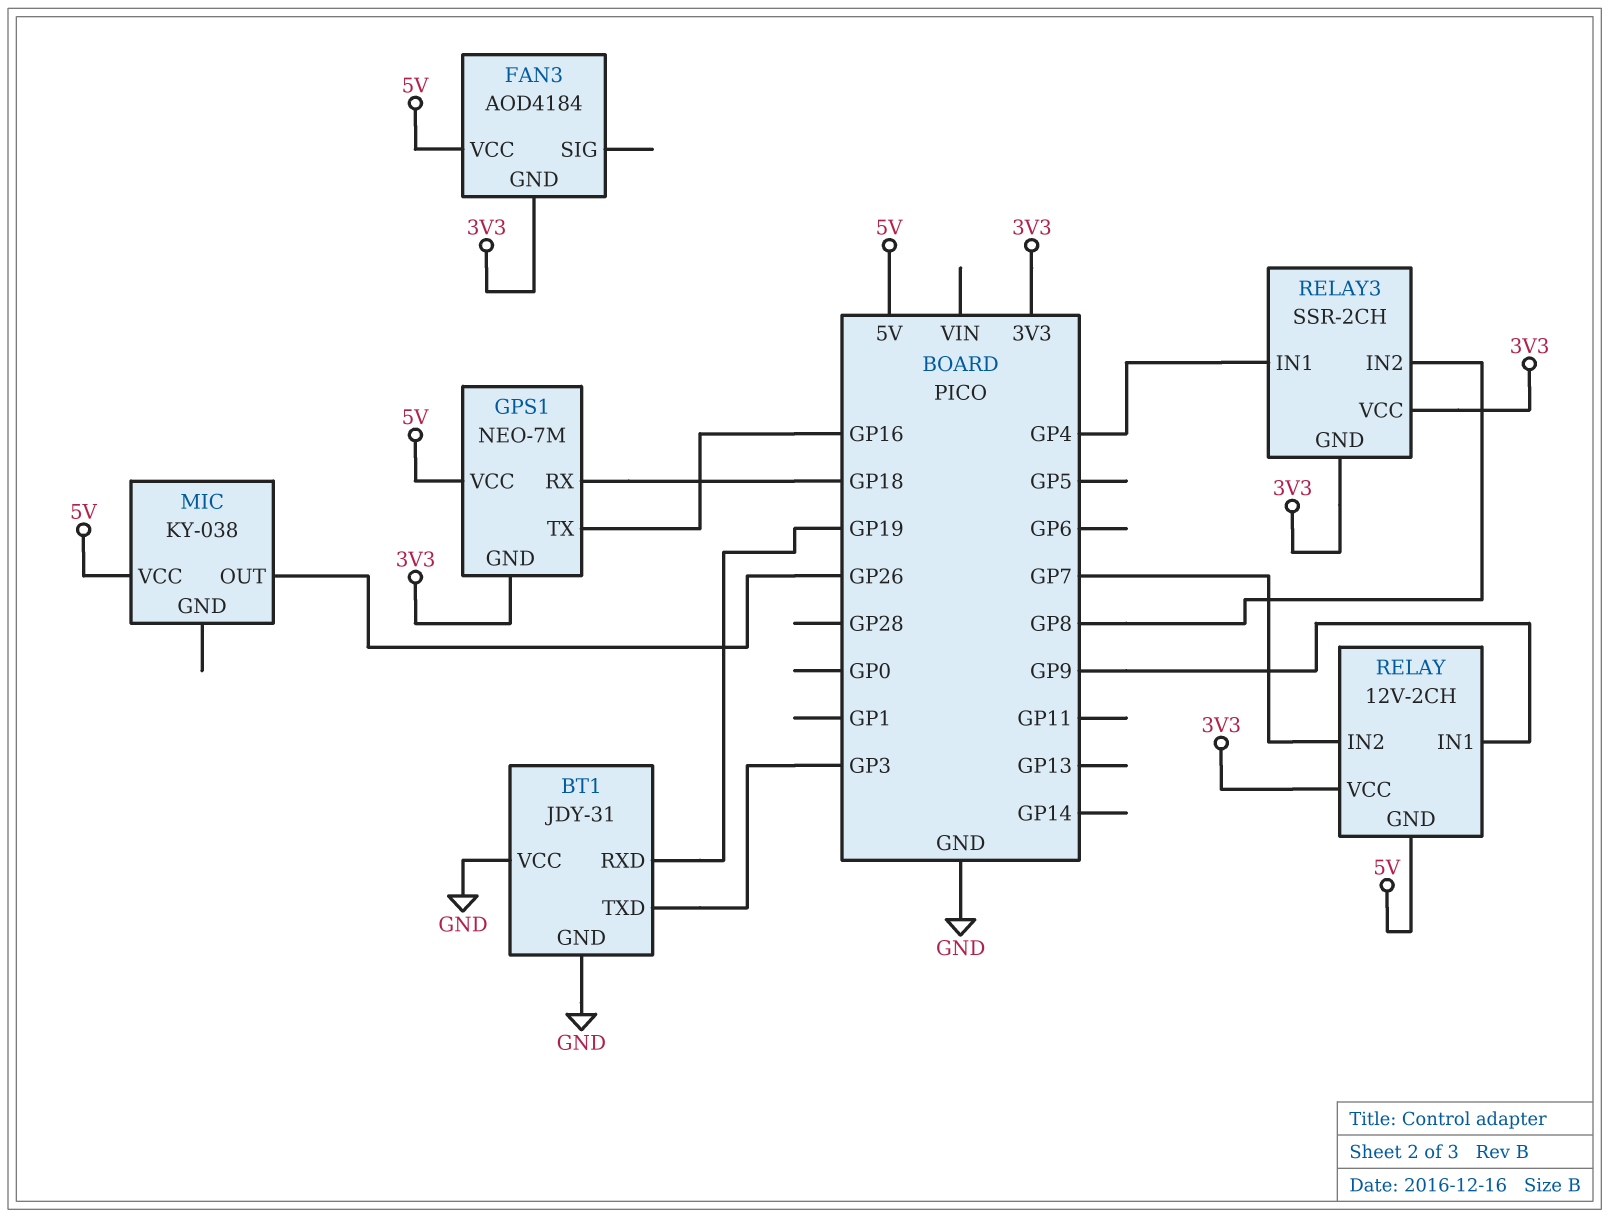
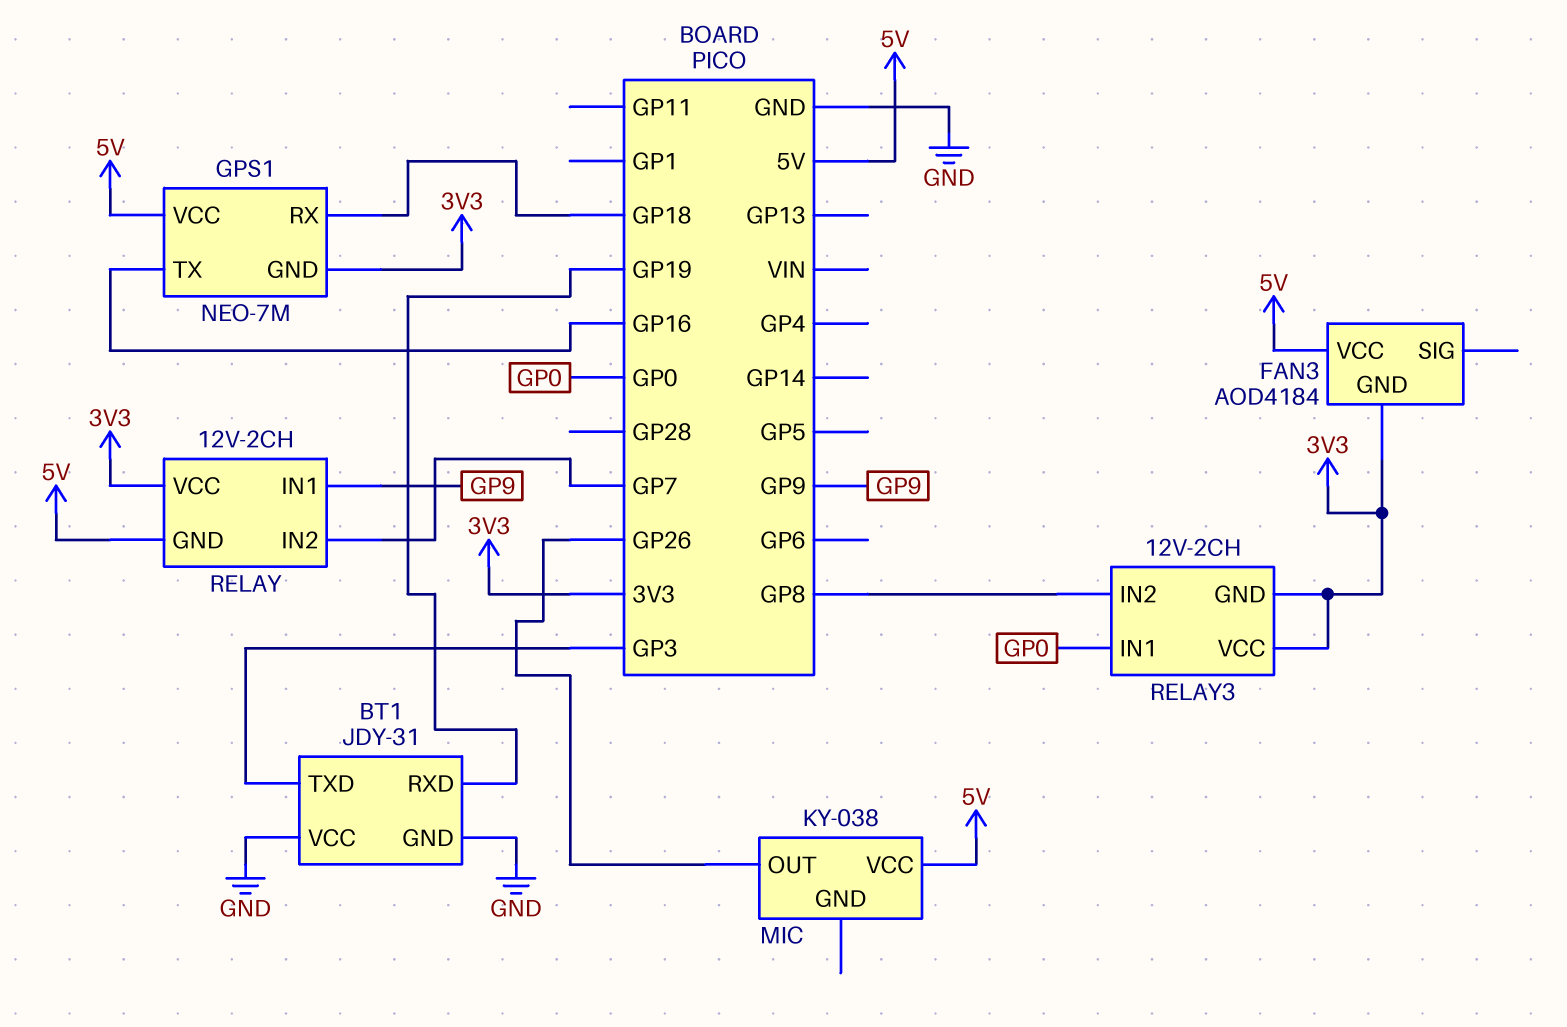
RELAY3: SSR-2CH -> 12V-2CH
RELAY3 pin IN1: GP4 -> GP0

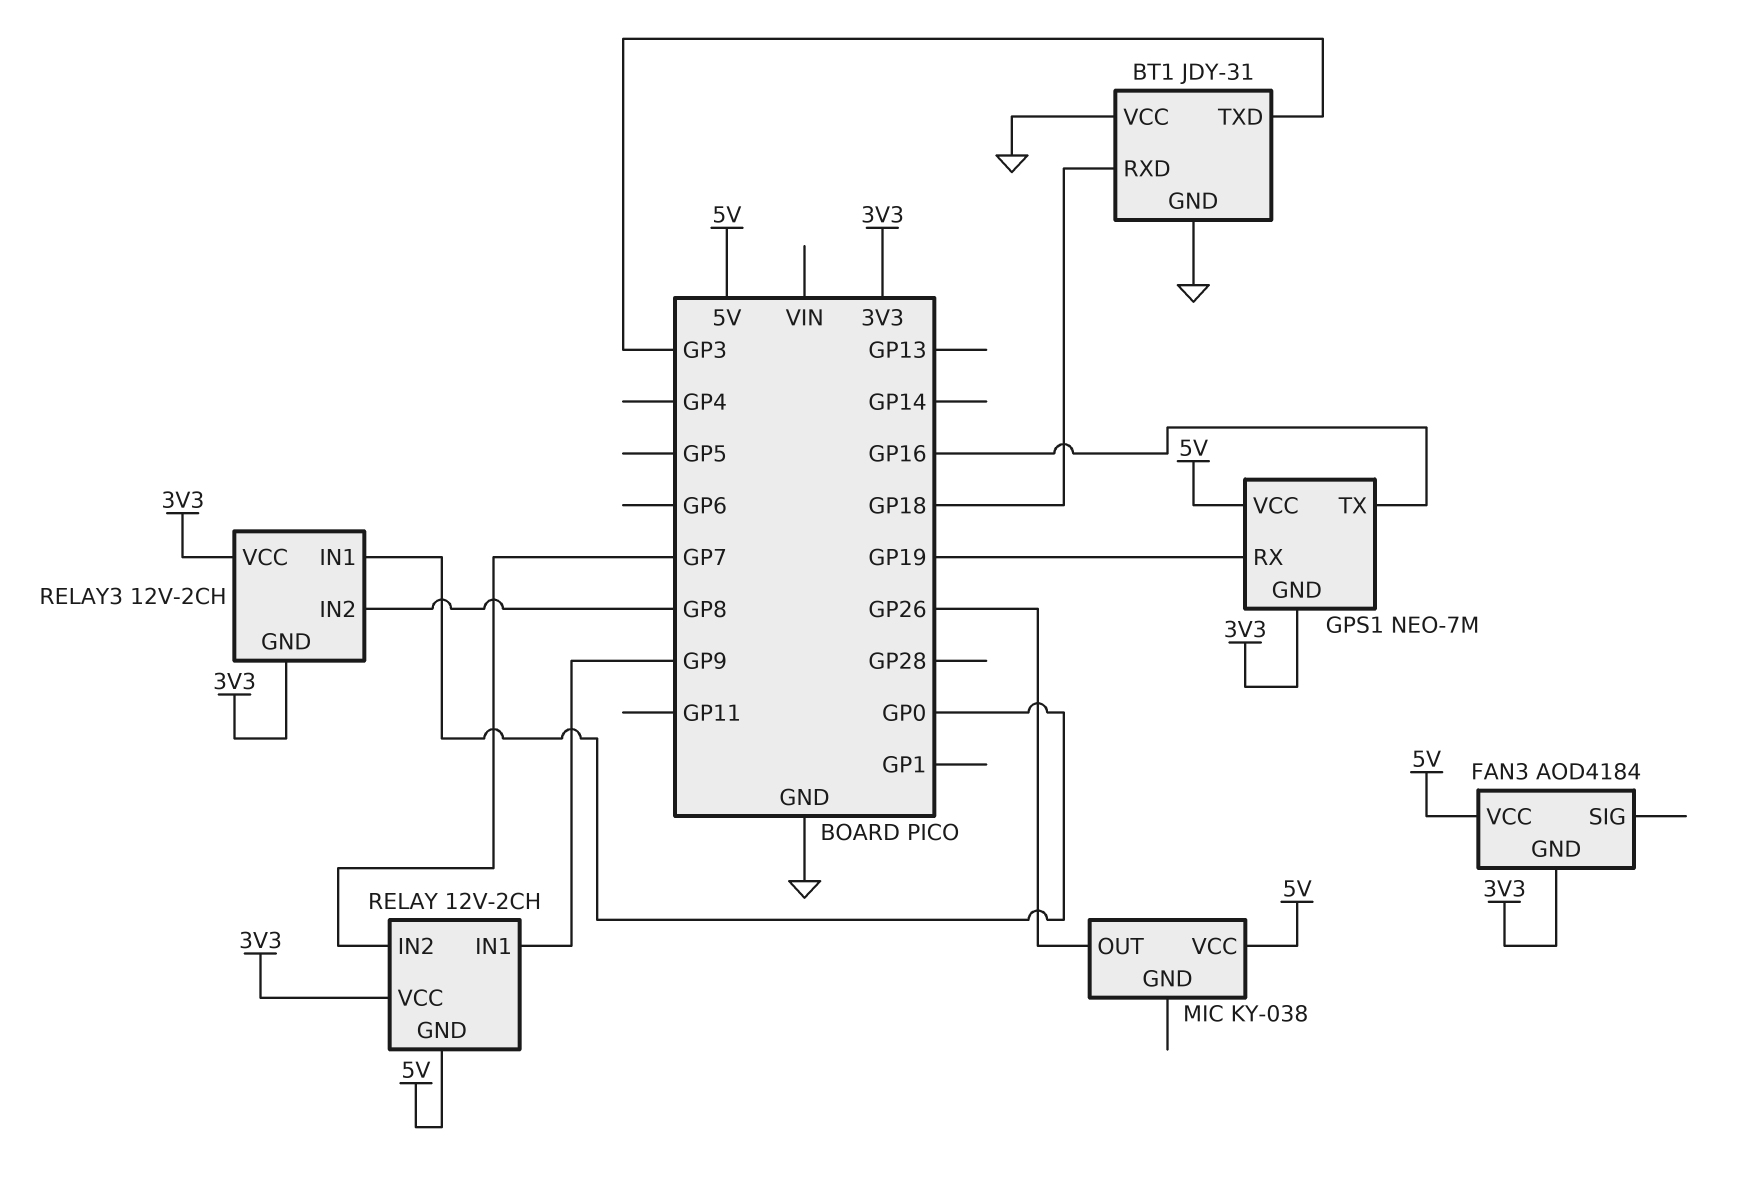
BT1 pin RXD: GP19 -> GP18
GPS1 pin RX: GP18 -> GP19

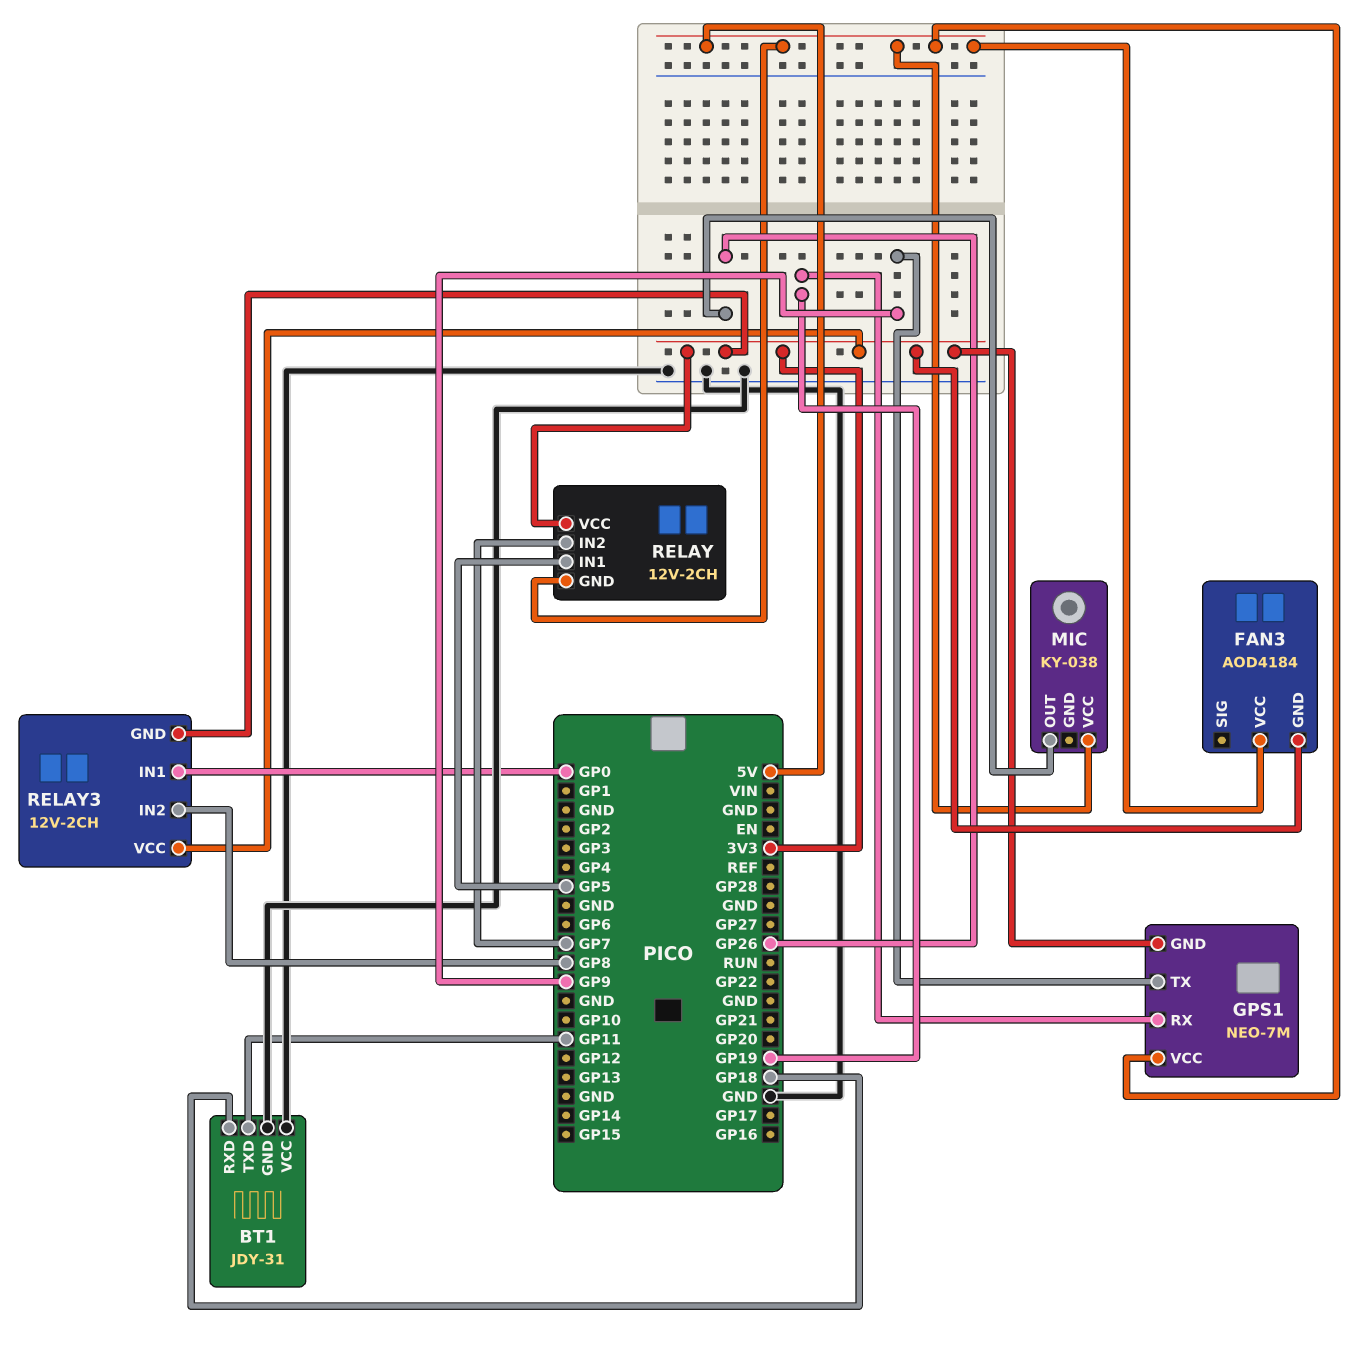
BT1 pin TXD: GP3 -> GP11
GPS1 pin TX: GP16 -> GP9
RELAY pin IN1: GP9 -> GP5

